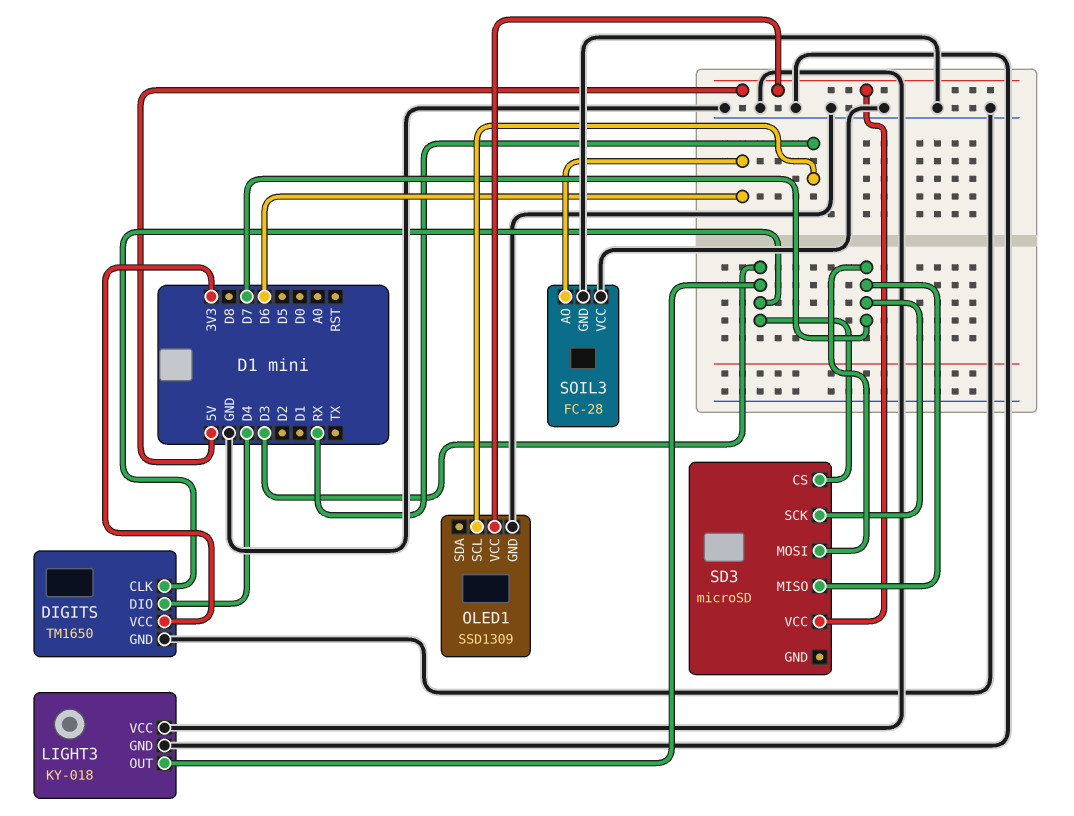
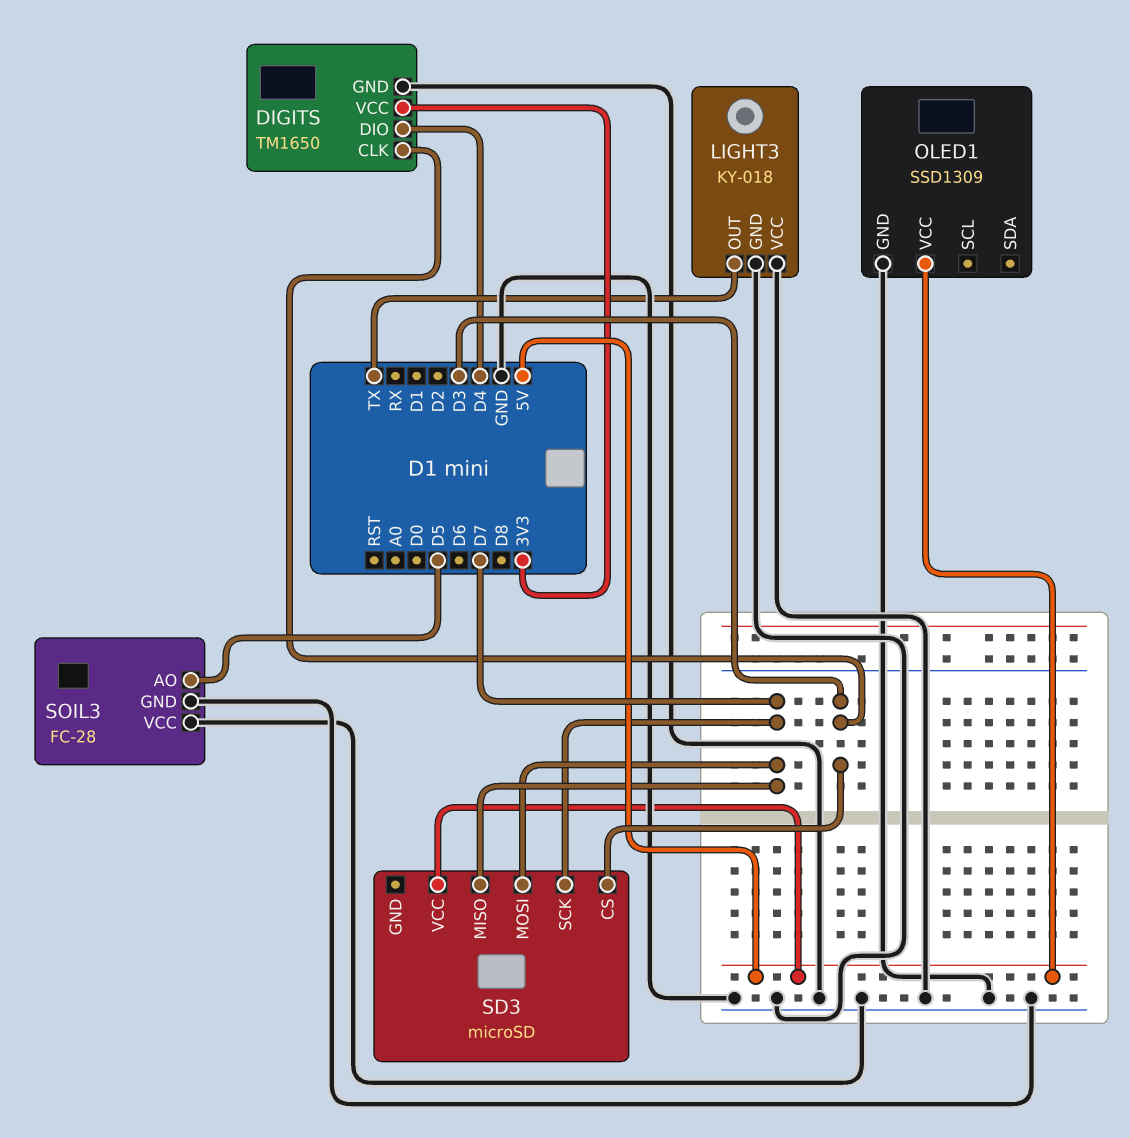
LIGHT3 pin OUT: D3 -> TX
OLED1 pin SCL: RX -> none
SOIL3 pin AO: D6 -> D5

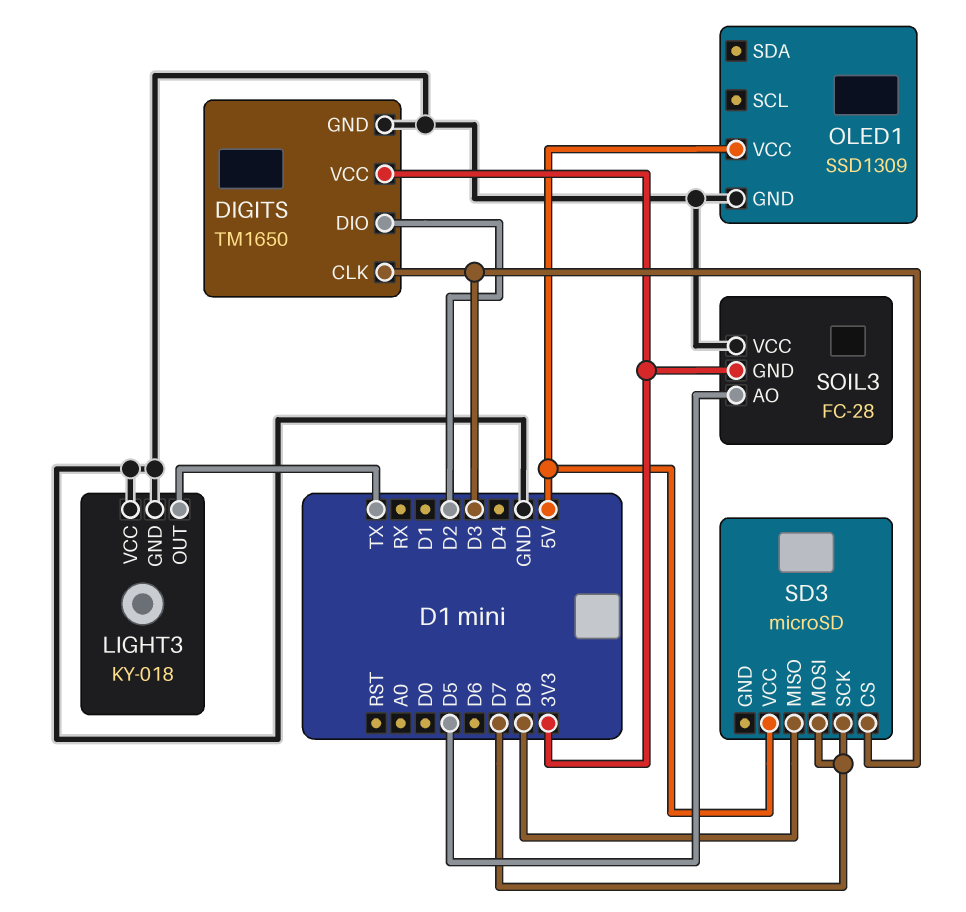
DIGITS pin DIO: D4 -> D2
SD3 pin MISO: D7 -> D8
SOIL3 pin GND: GND -> 3V3

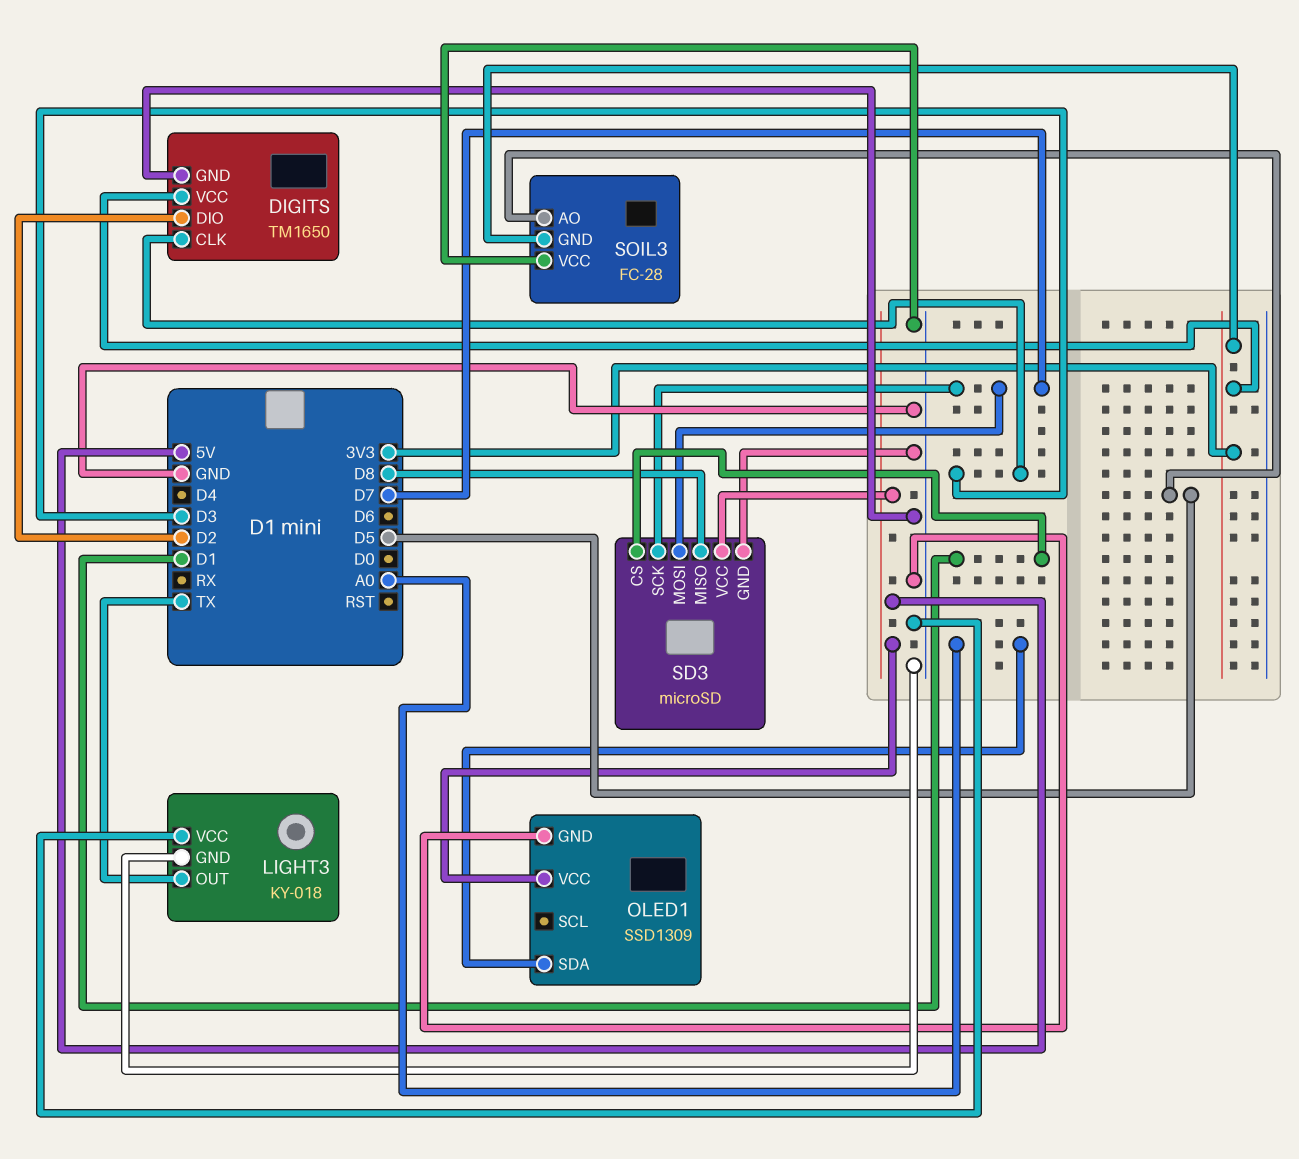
OLED1 pin SDA: none -> A0
SD3 pin CS: D3 -> D1
SD3 pin GND: none -> GND

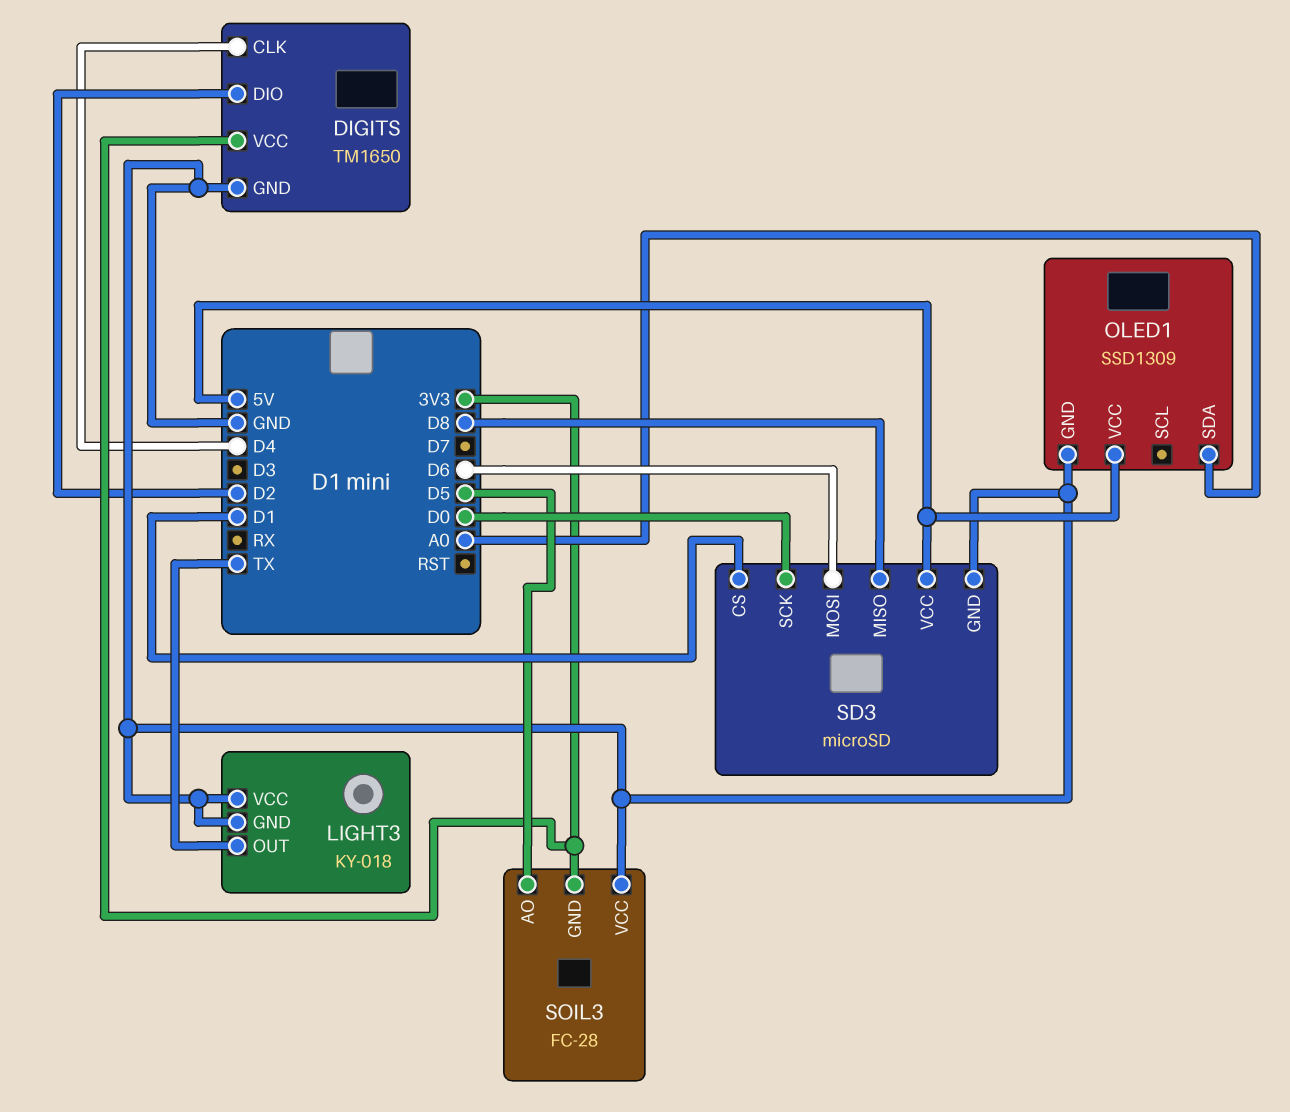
DIGITS pin CLK: D3 -> D4
SD3 pin MOSI: D7 -> D6
SD3 pin SCK: D7 -> D0

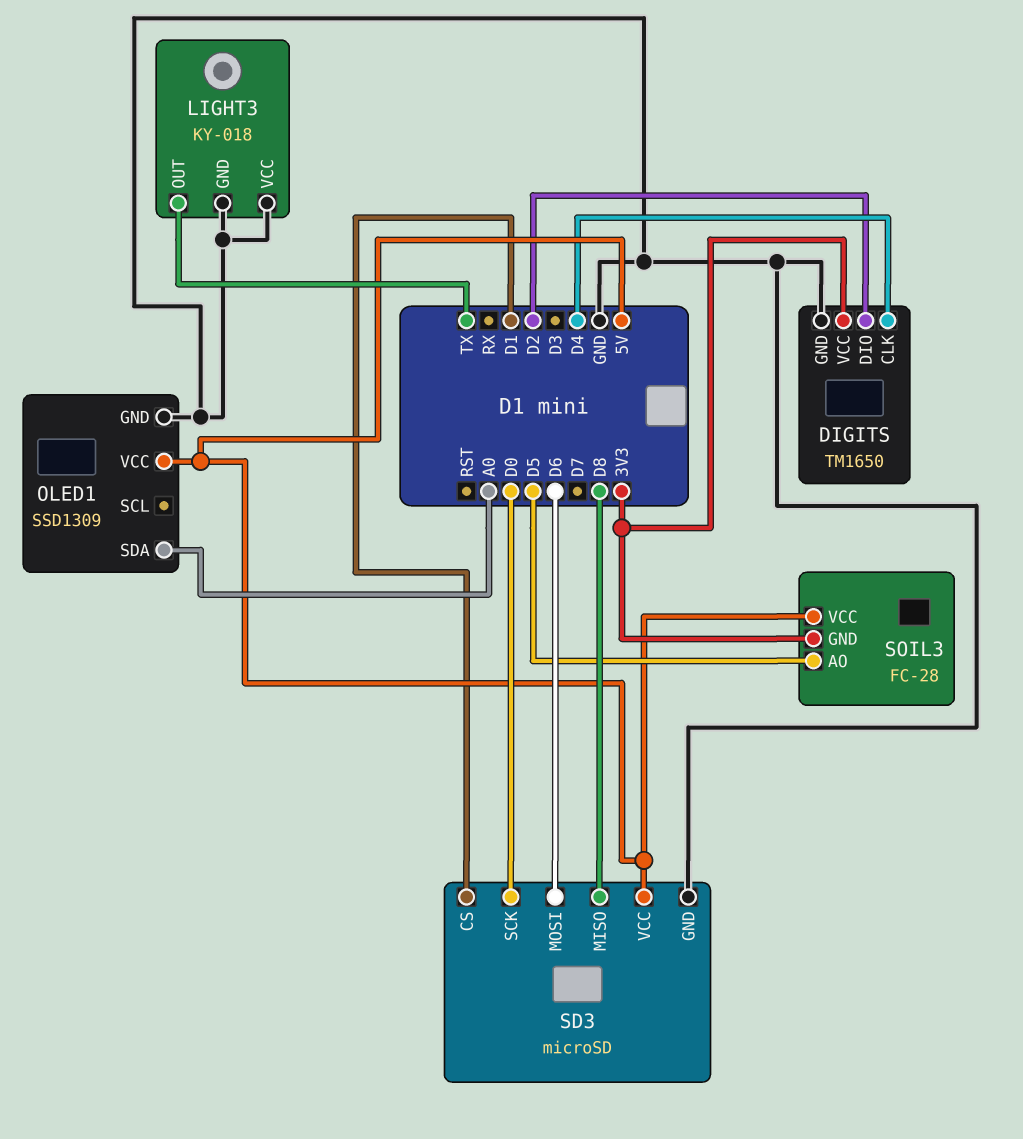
SOIL3 pin VCC: GND -> 5V

